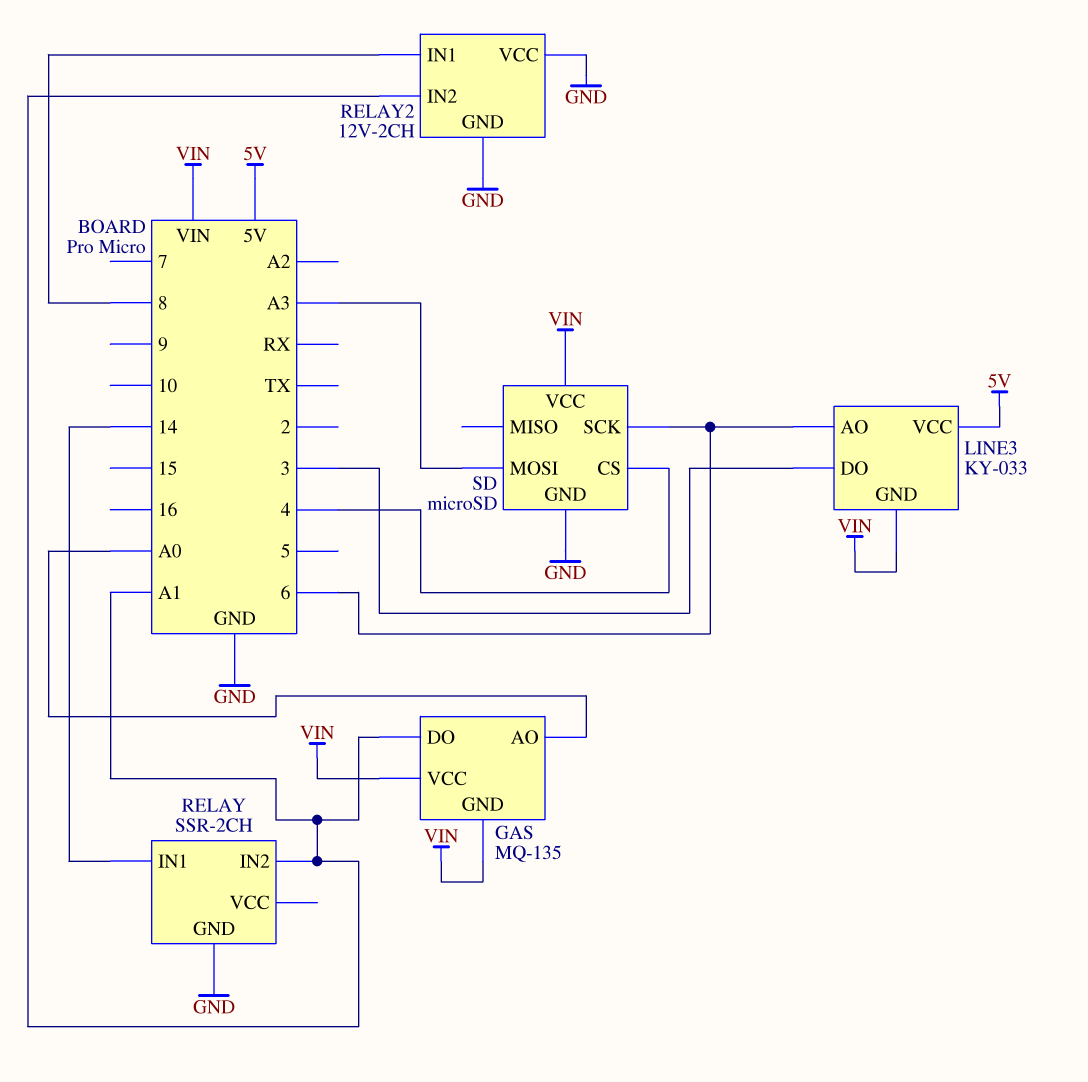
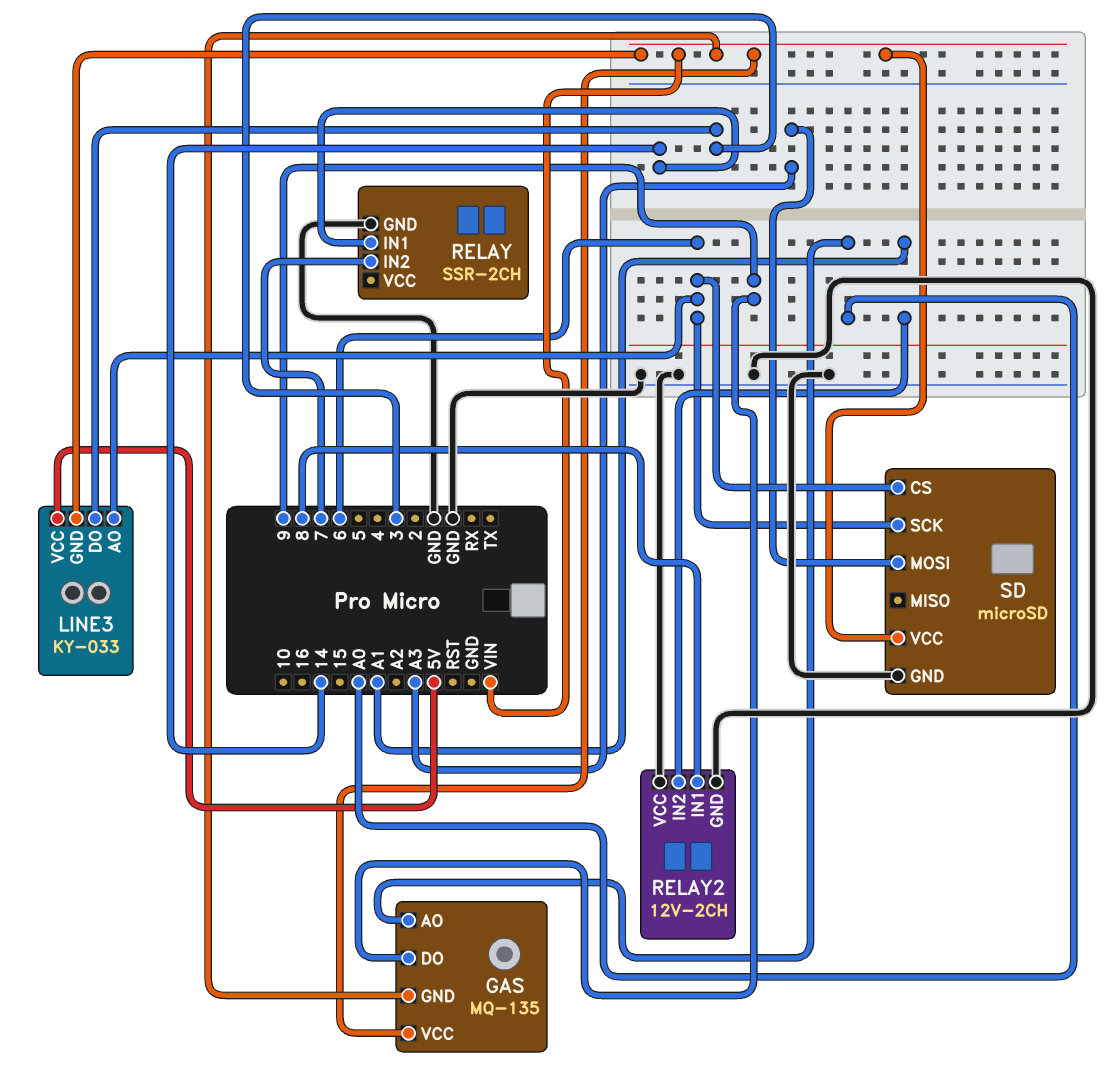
GAS pin DO: A1 -> 9
RELAY pin IN2: A1 -> 7
SD pin CS: 4 -> 6

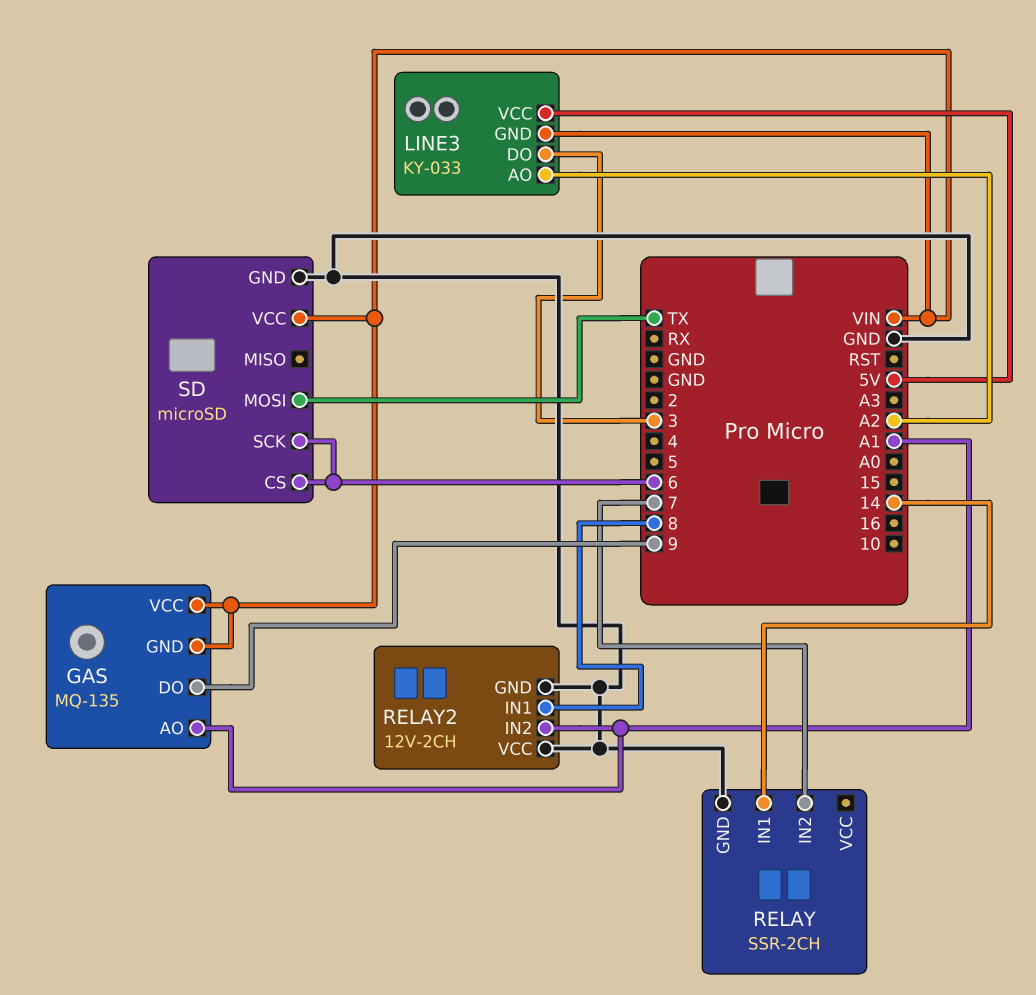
GAS pin AO: A0 -> A1
LINE3 pin AO: 6 -> A2
SD pin MOSI: A3 -> TX

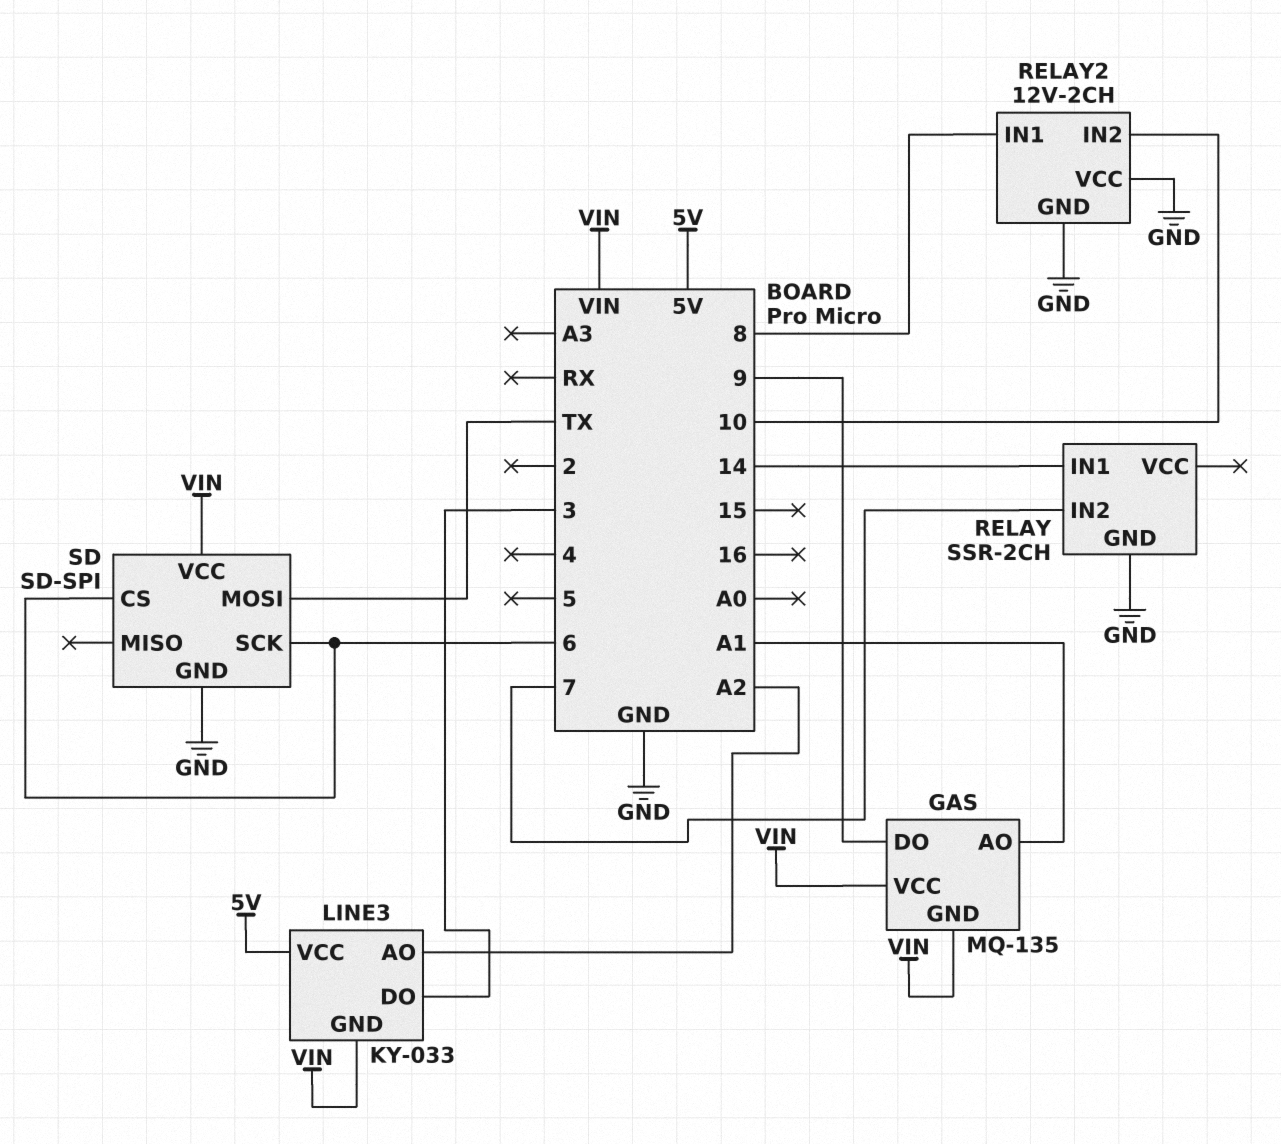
RELAY2 pin IN2: A1 -> 10
SD: microSD -> SD-SPI

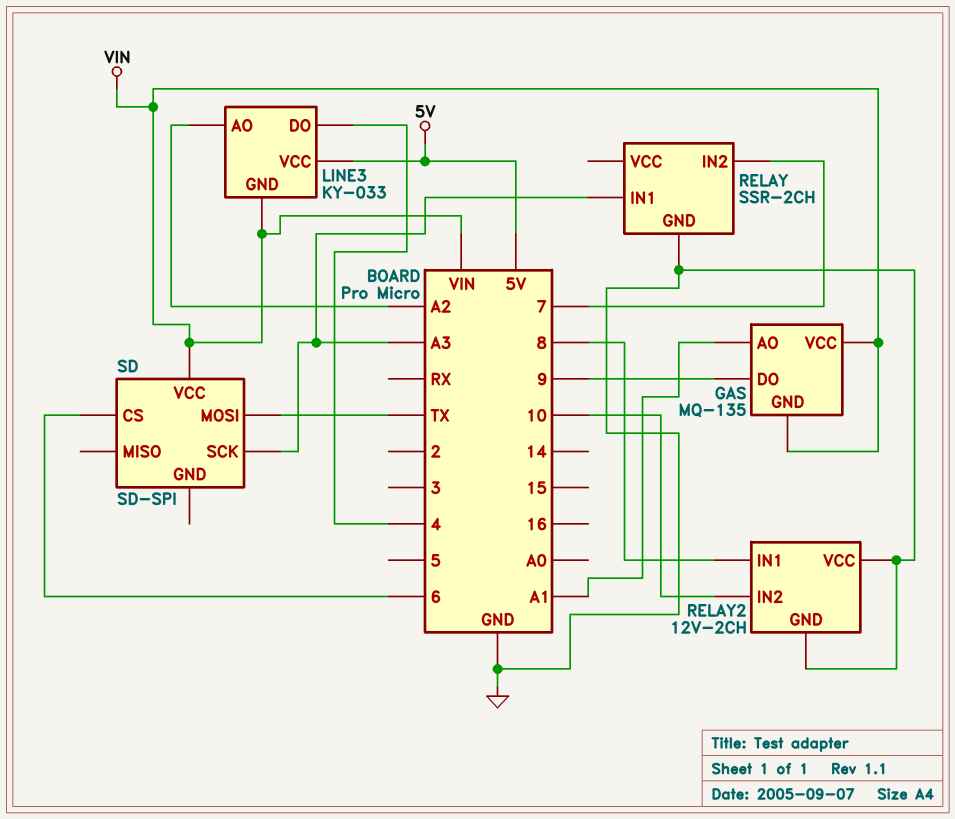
LINE3 pin DO: 3 -> 4
RELAY pin IN1: 14 -> A3
SD pin GND: GND -> none
SD pin SCK: 6 -> A3

